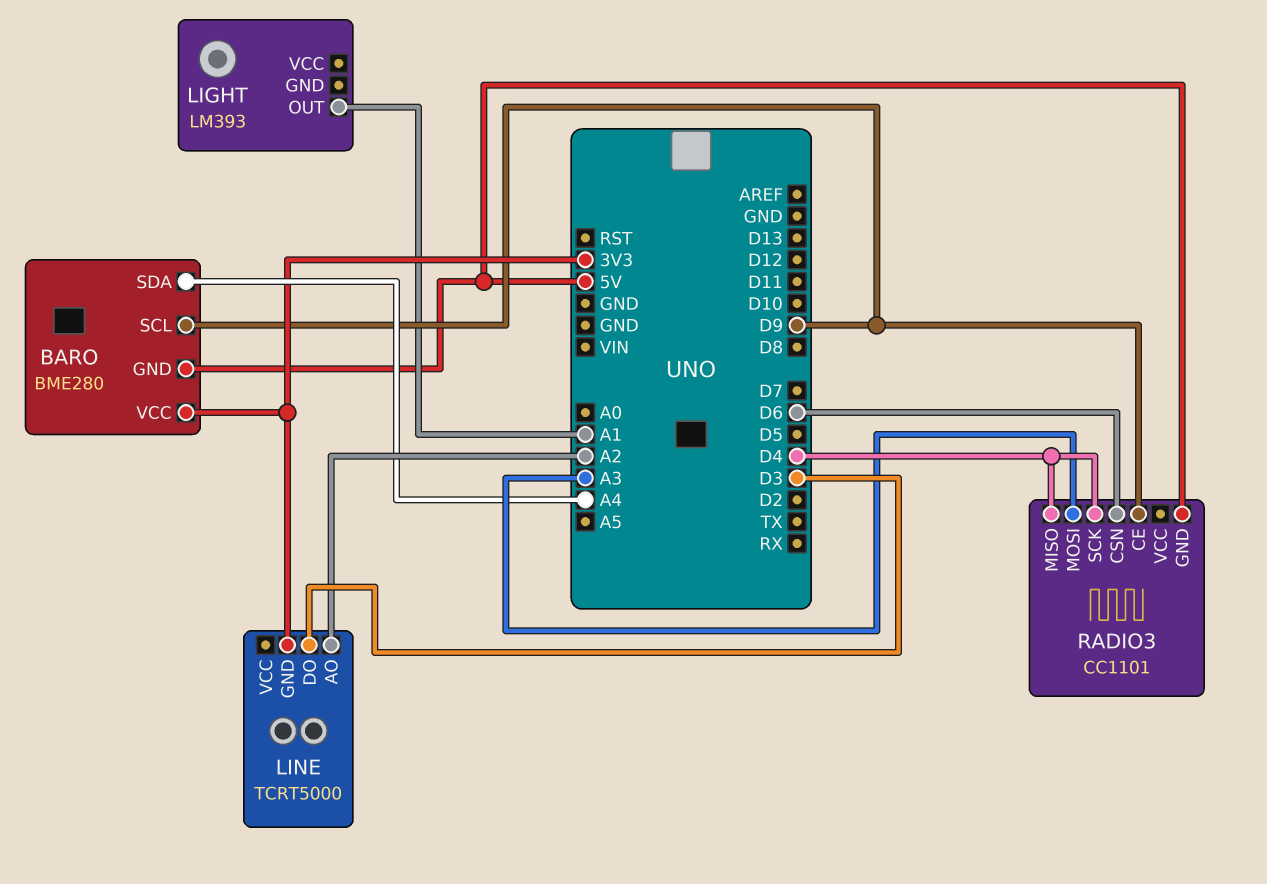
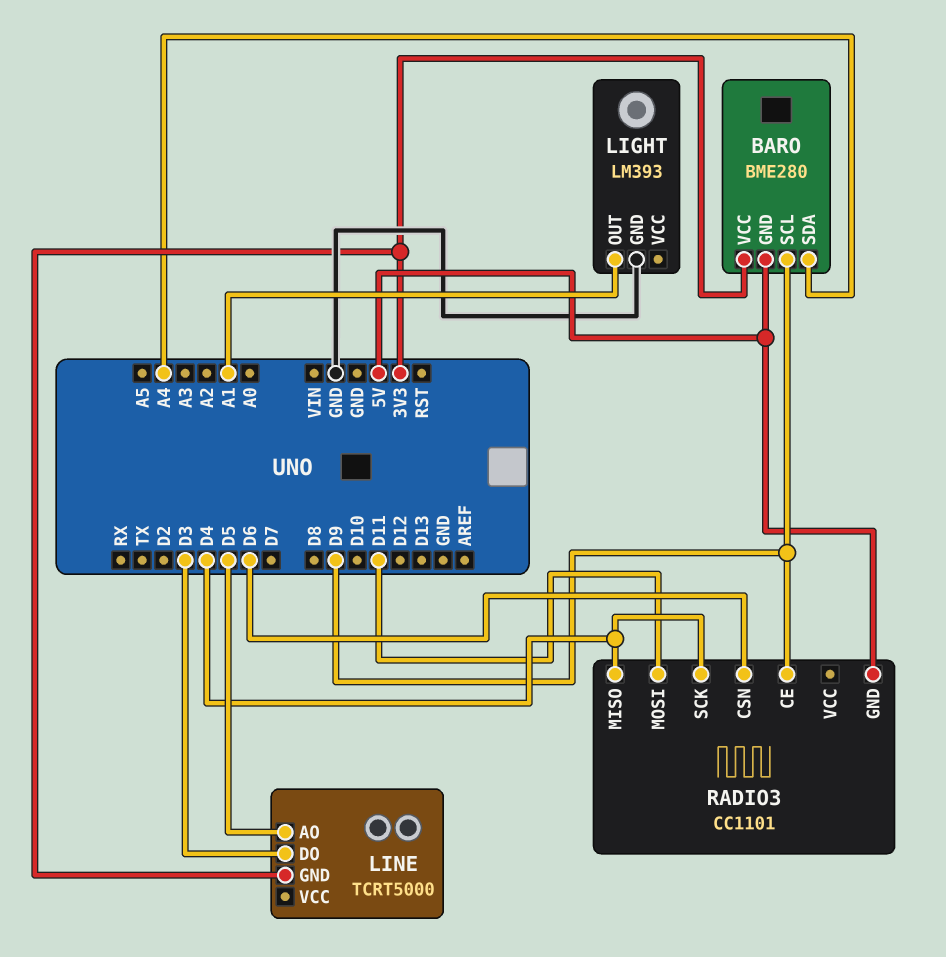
LIGHT pin GND: none -> GND
LINE pin AO: A2 -> D5
RADIO3 pin MOSI: A3 -> D11

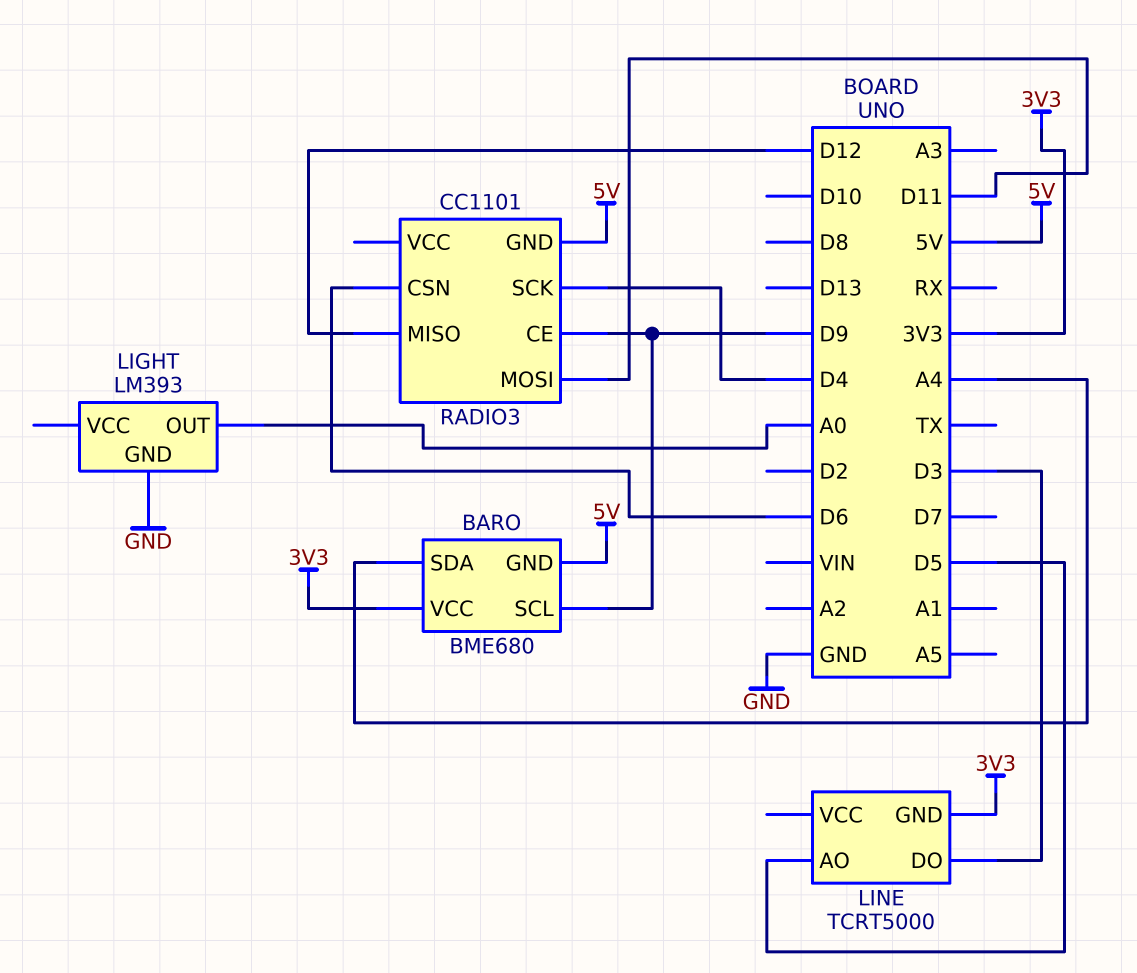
BARO: BME280 -> BME680
LIGHT pin OUT: A1 -> A0
RADIO3 pin MISO: D4 -> D12

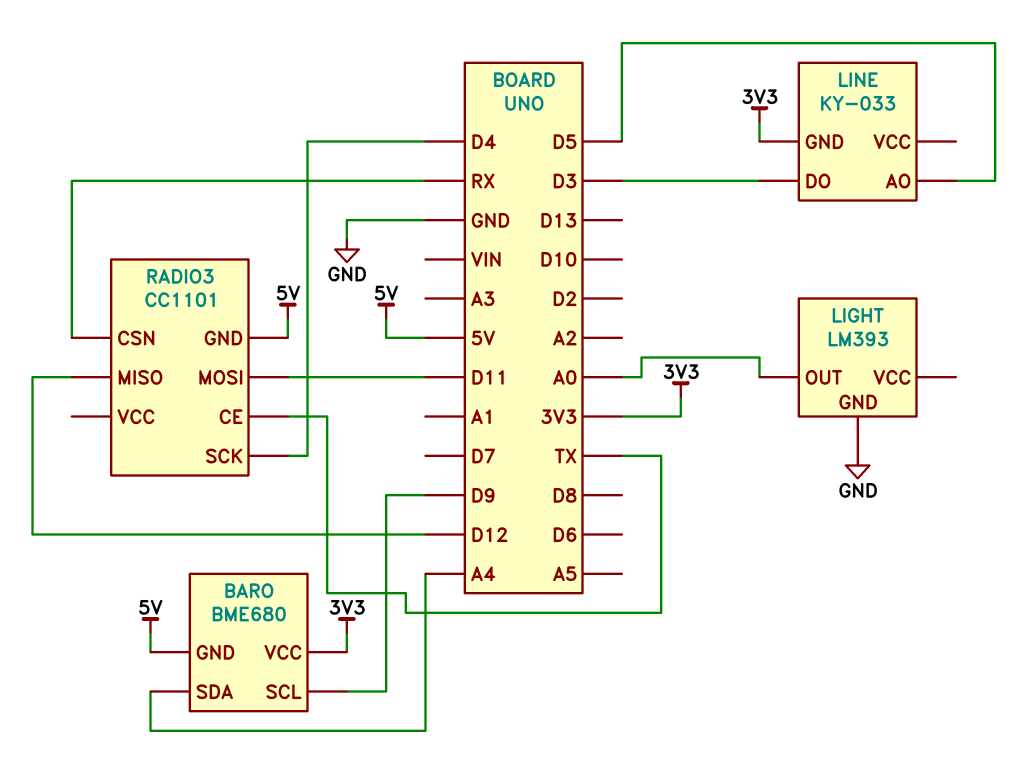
LINE: TCRT5000 -> KY-033
RADIO3 pin CE: D9 -> TX
RADIO3 pin CSN: D6 -> RX

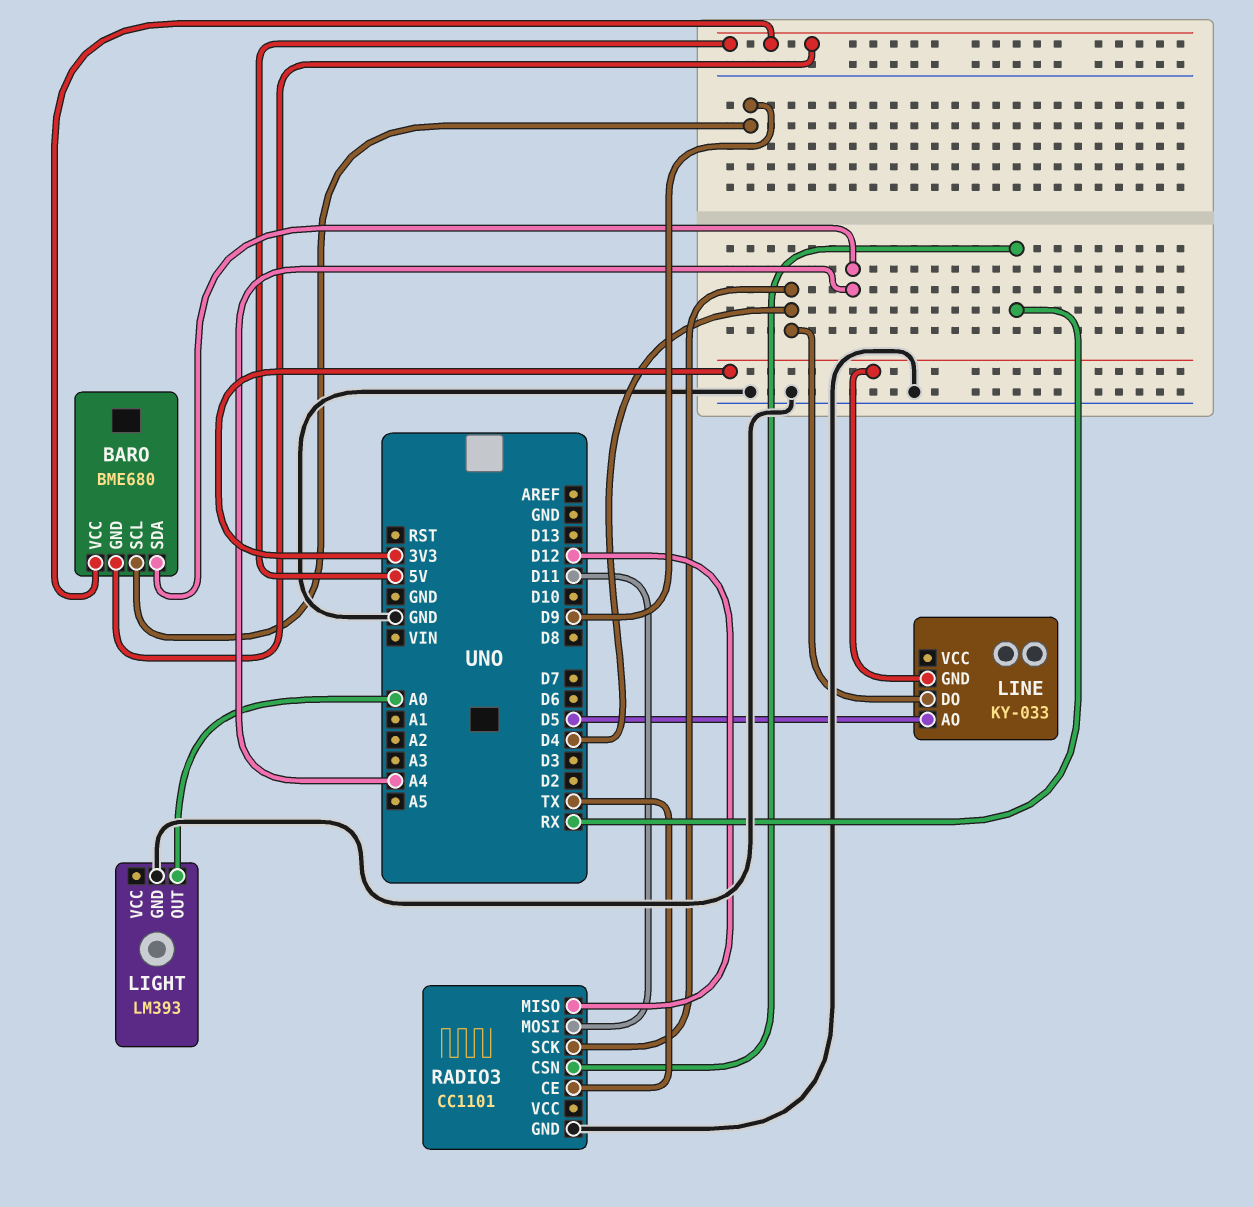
BARO pin VCC: 3V3 -> 5V
LINE pin DO: D3 -> D4
RADIO3 pin GND: 5V -> GND

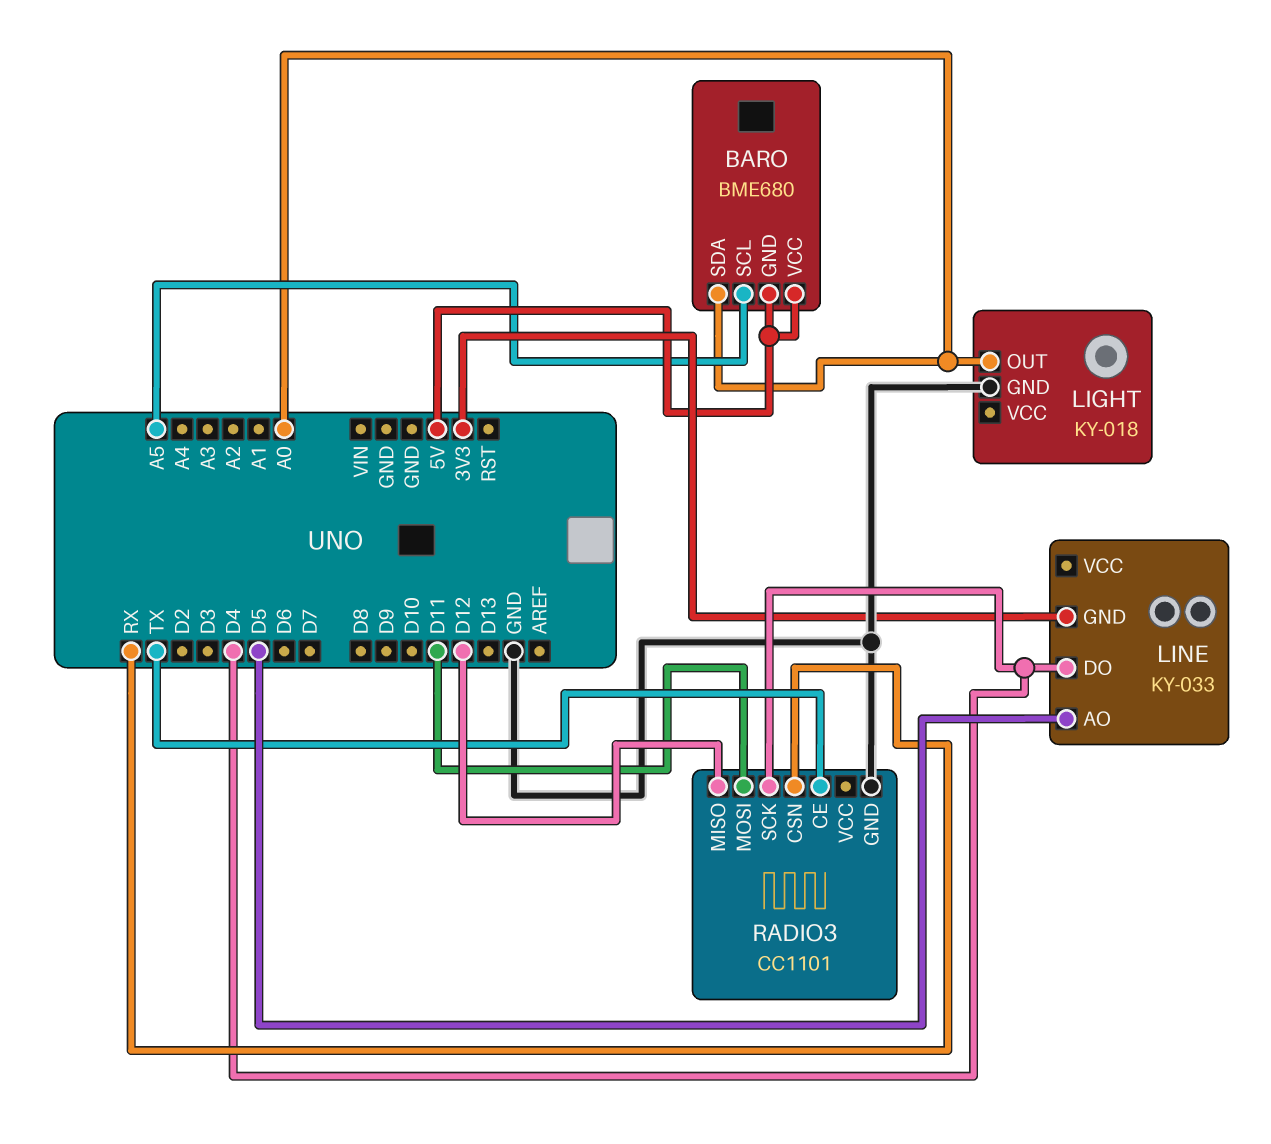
BARO pin SCL: D9 -> A5
BARO pin SDA: A4 -> A0
LIGHT: LM393 -> KY-018

